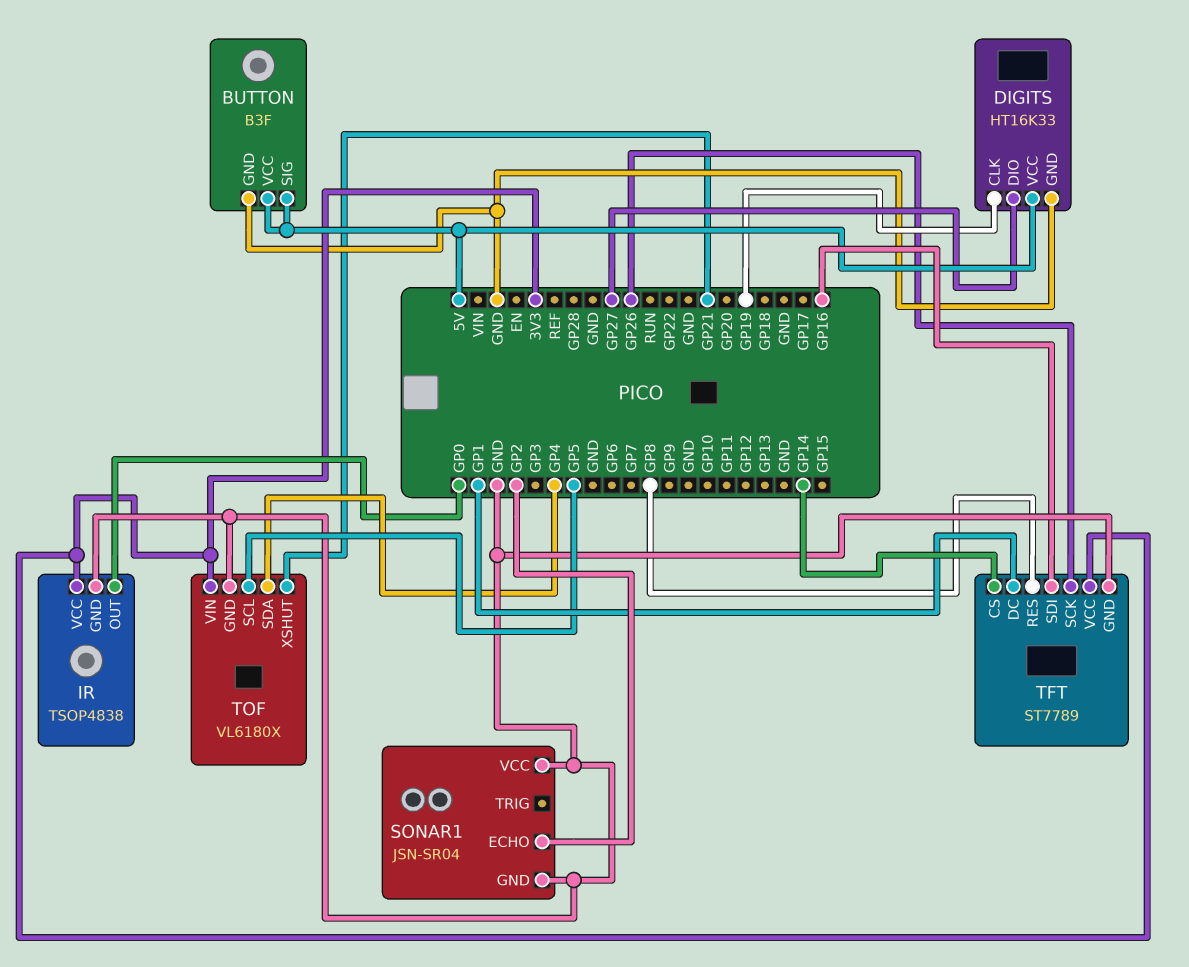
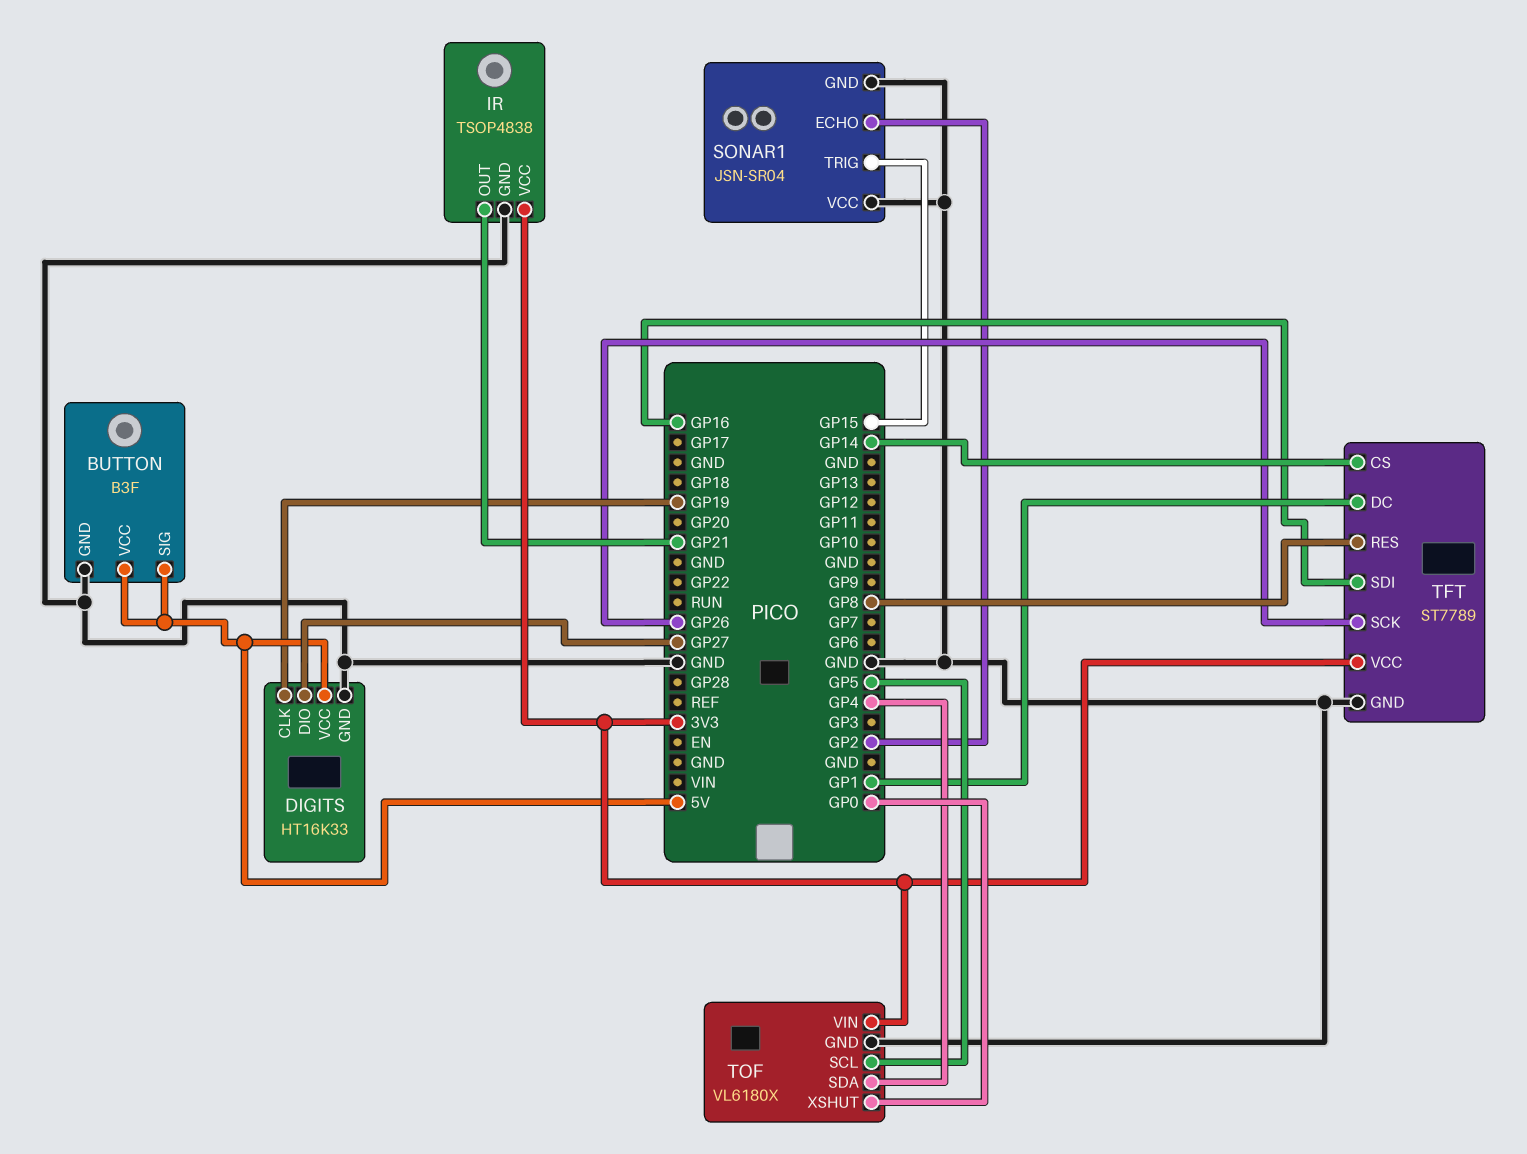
IR pin OUT: GP0 -> GP21
SONAR1 pin TRIG: none -> GP15
TOF pin XSHUT: GP21 -> GP0

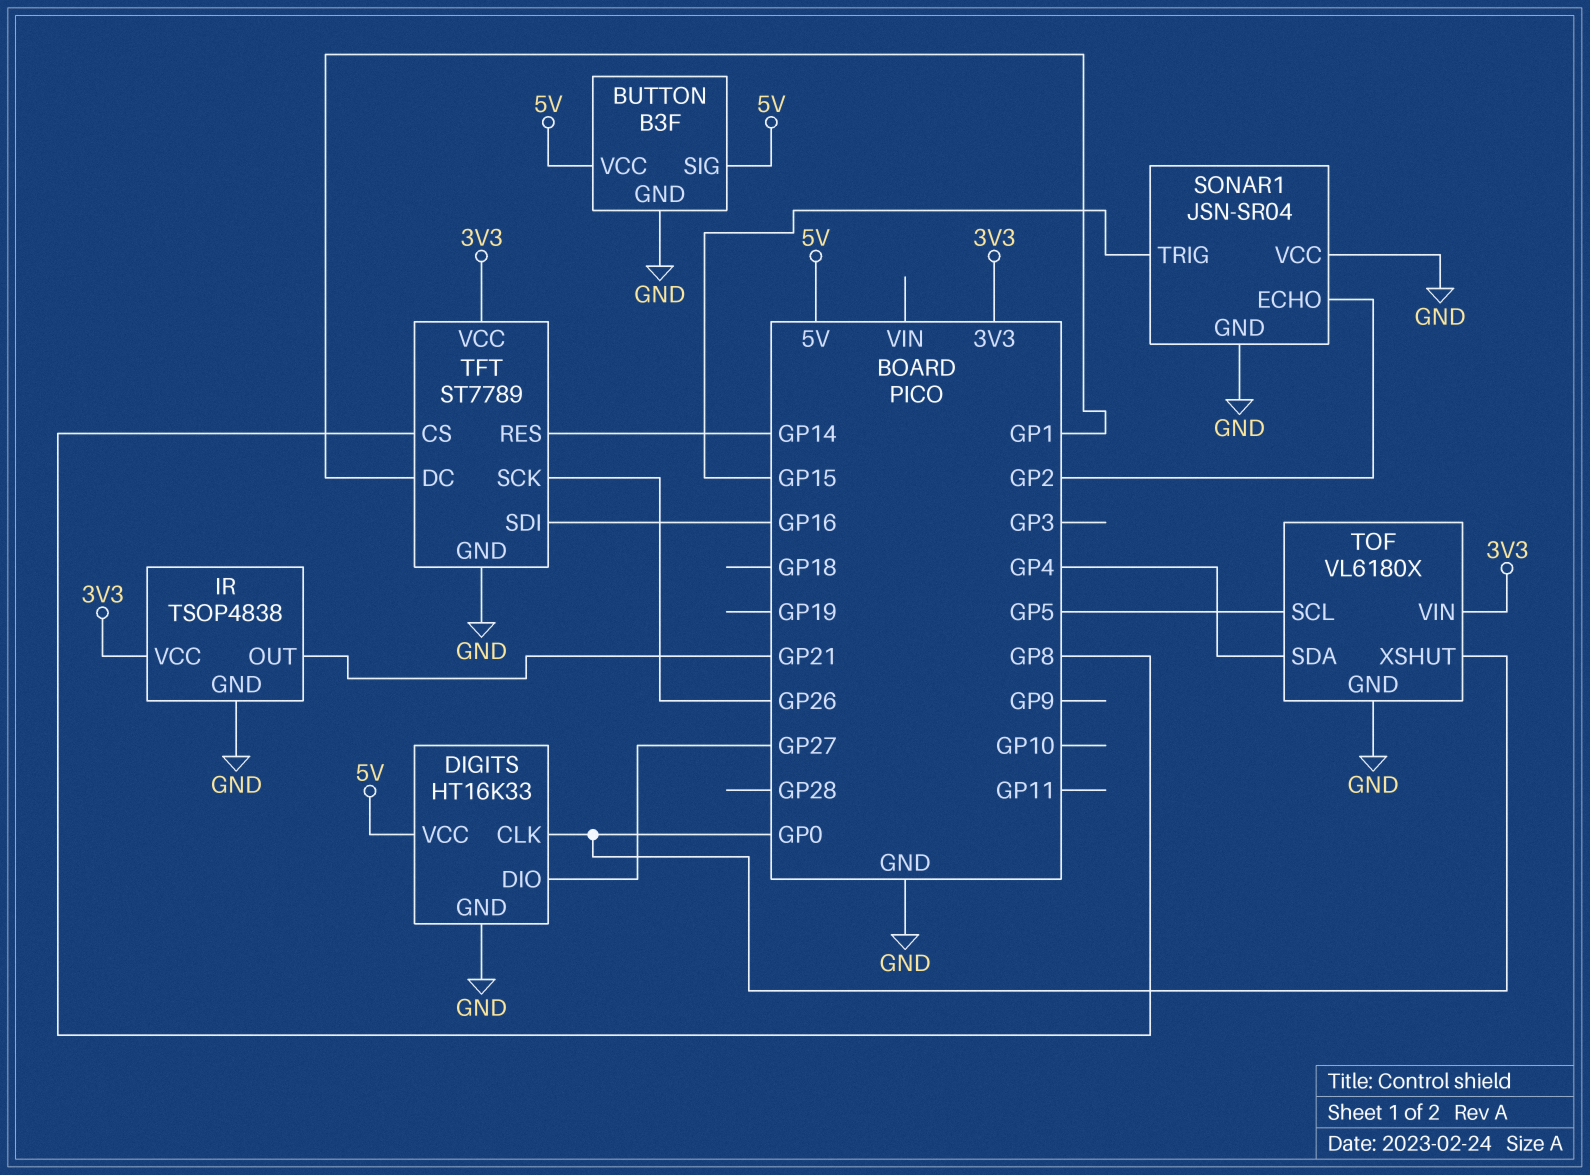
DIGITS pin CLK: GP19 -> GP0
TFT pin CS: GP14 -> GP8
TFT pin RES: GP8 -> GP14

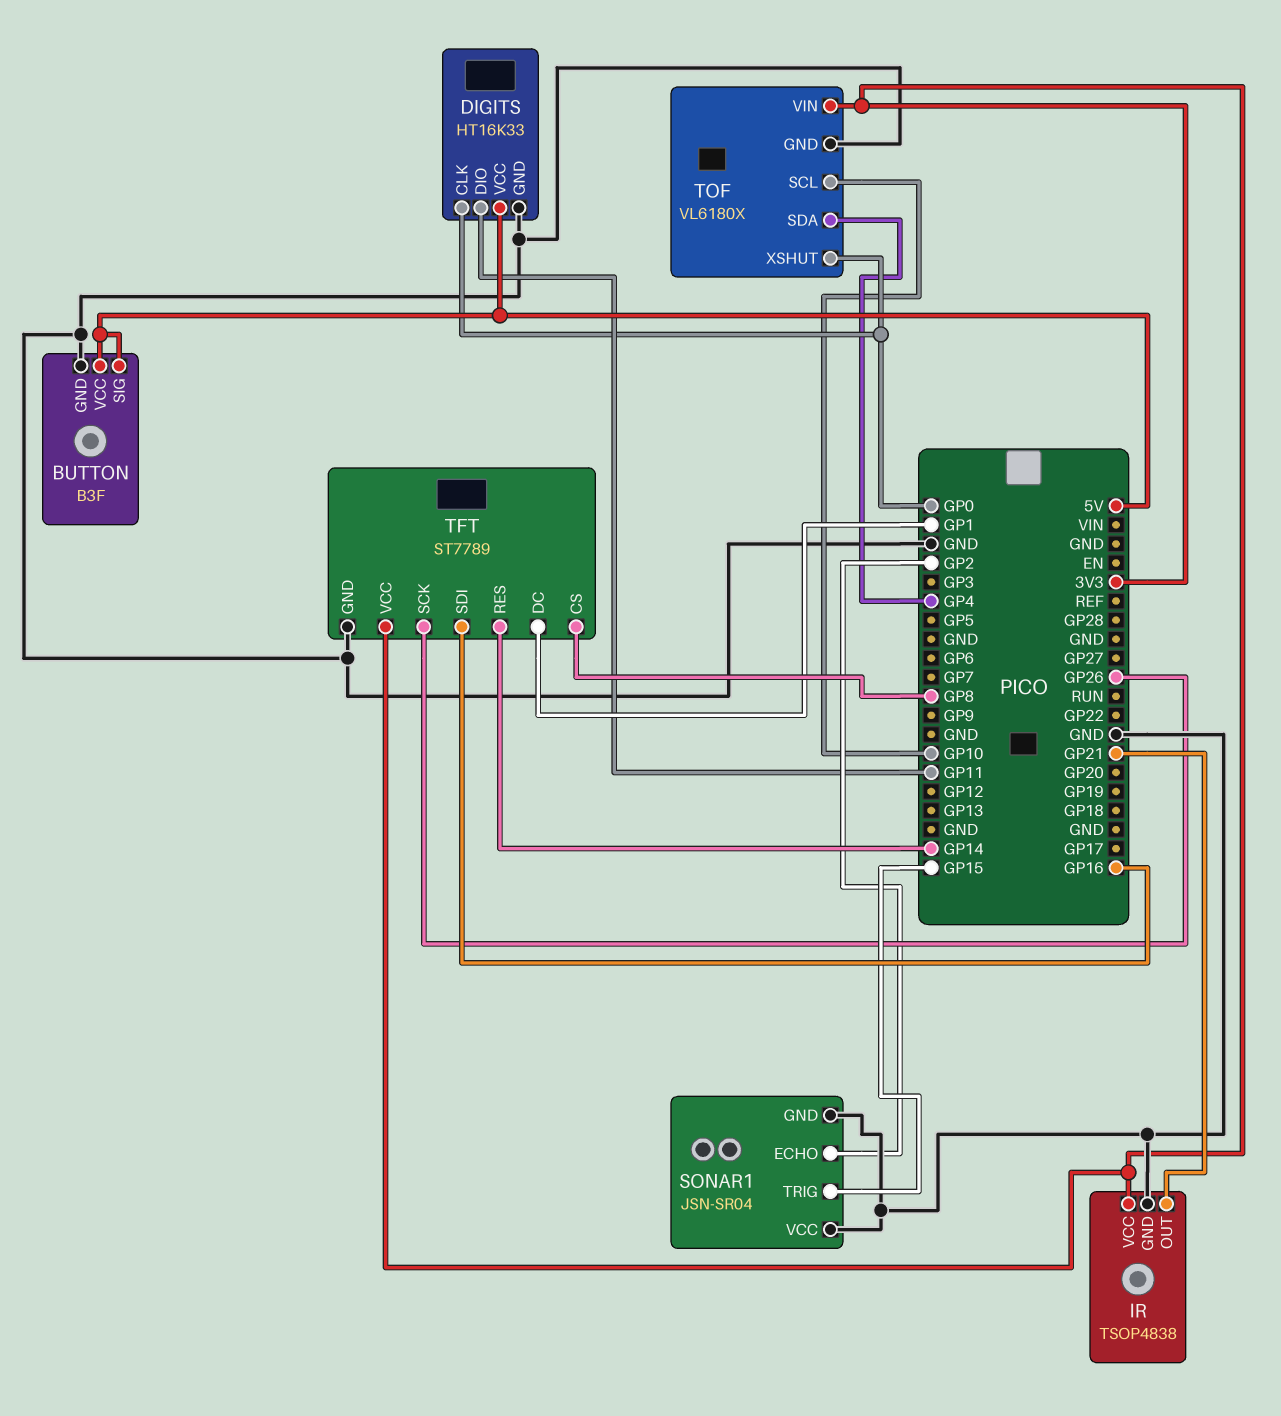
DIGITS pin DIO: GP27 -> GP11
TOF pin SCL: GP5 -> GP10

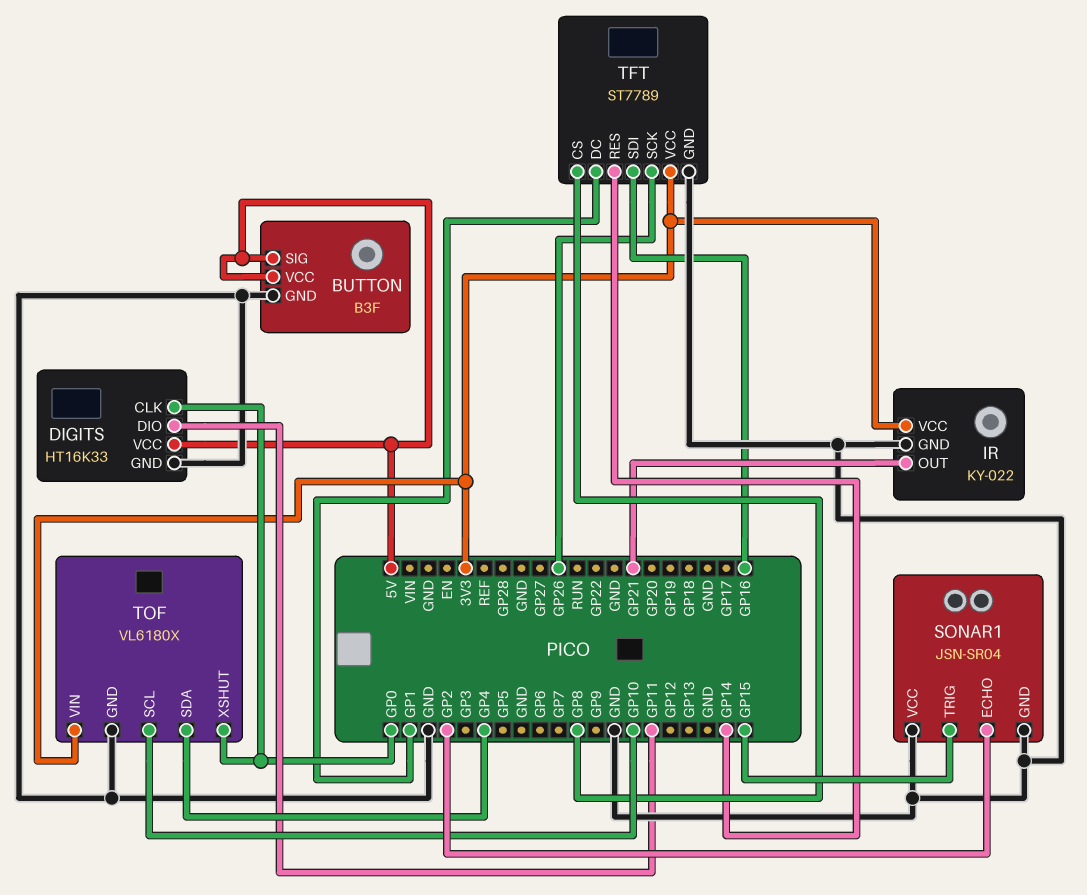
IR: TSOP4838 -> KY-022

